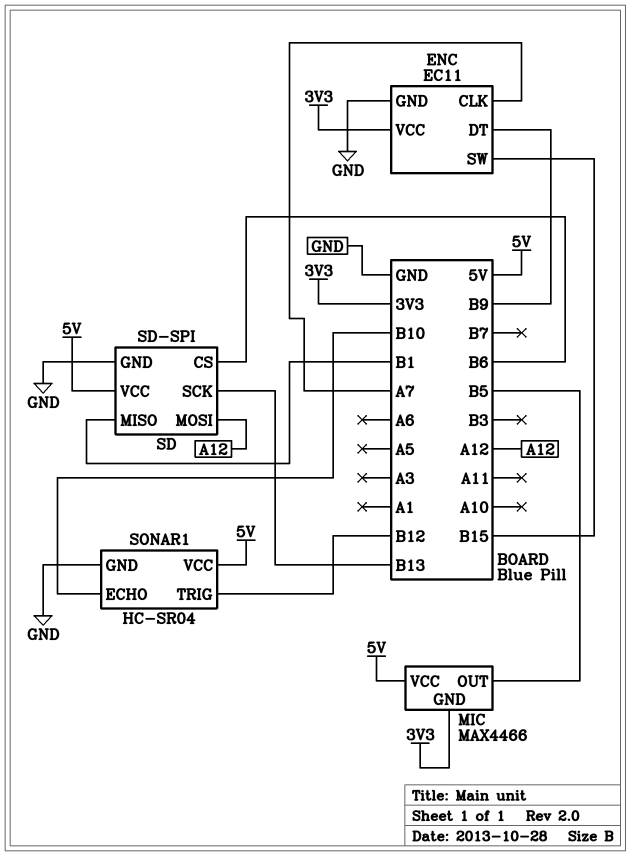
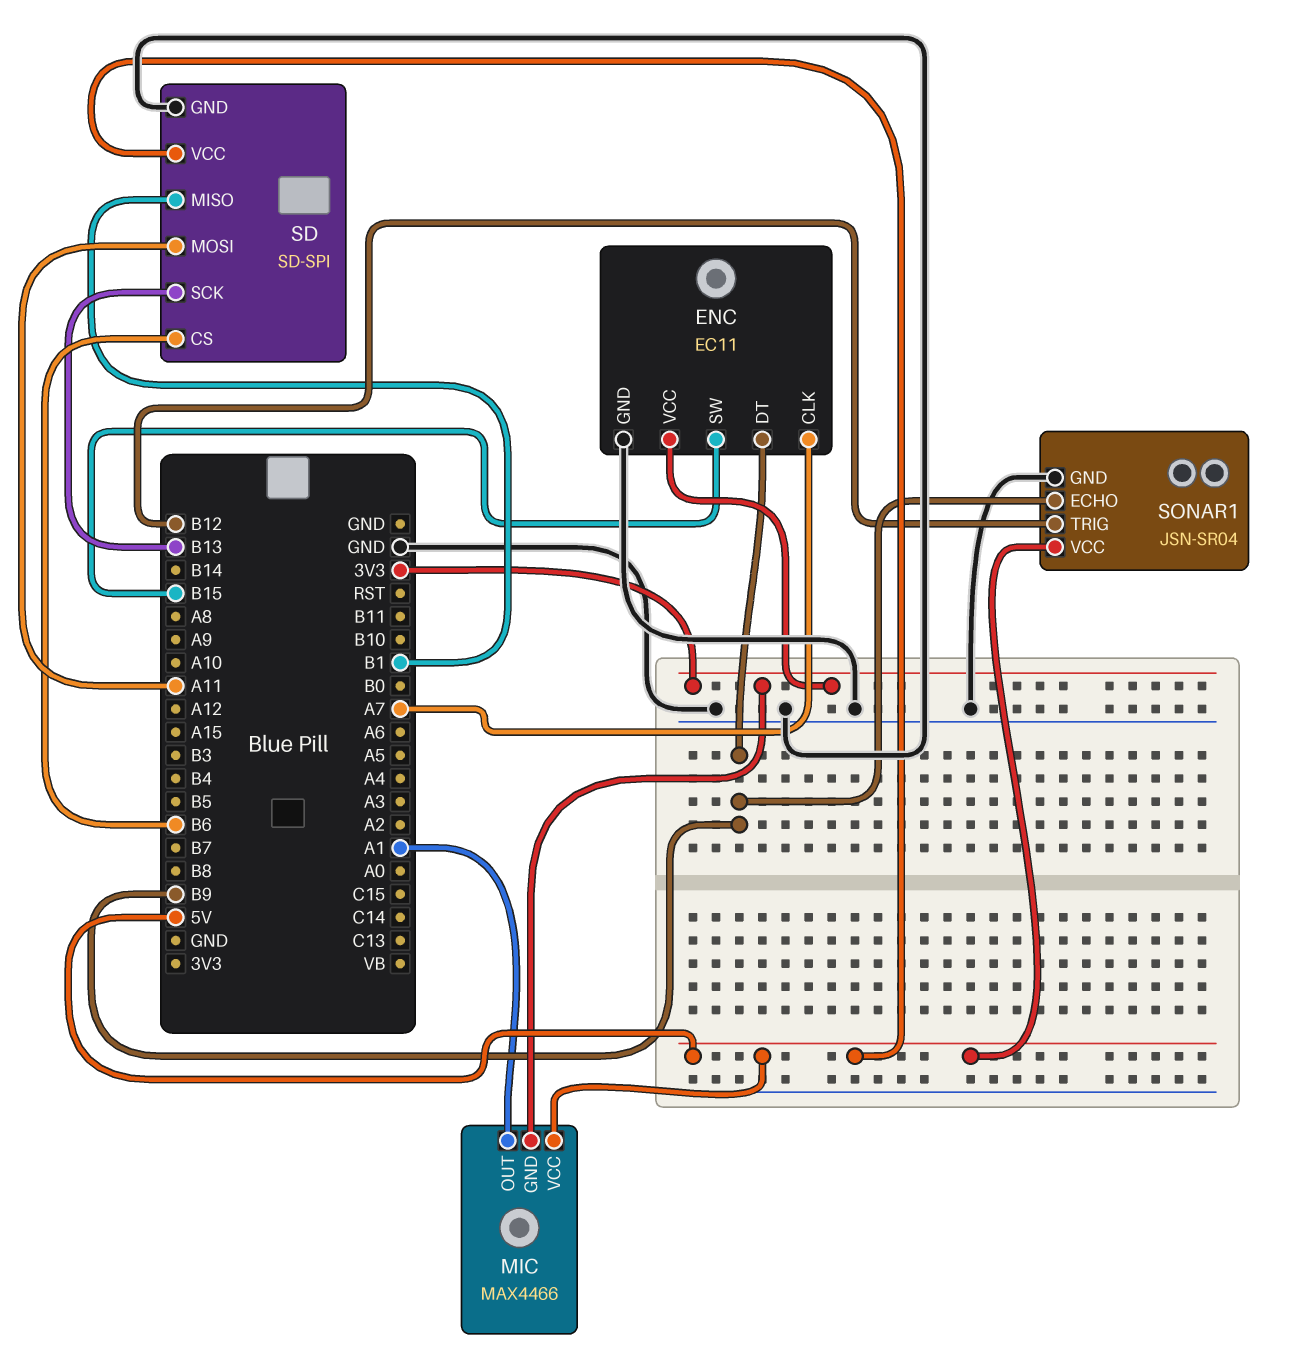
MIC pin OUT: B5 -> A1
SD pin MOSI: A12 -> A11
SONAR1: HC-SR04 -> JSN-SR04
SONAR1 pin ECHO: B10 -> B9

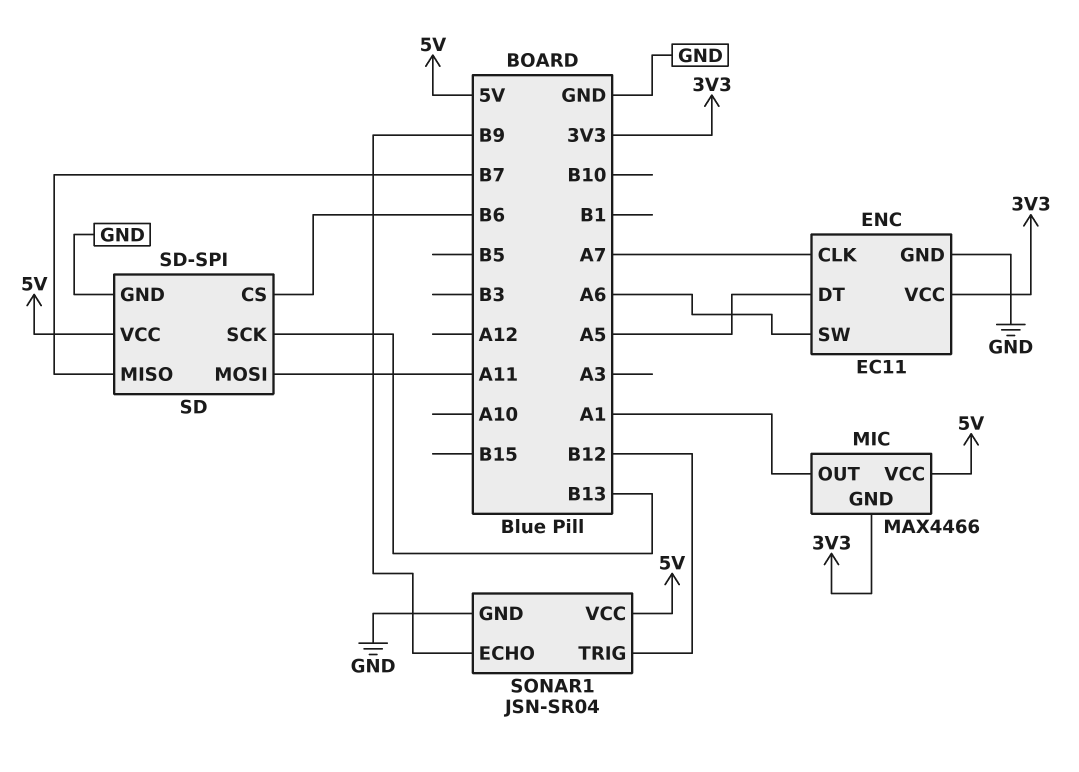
ENC pin DT: B9 -> A5
ENC pin SW: B15 -> A6
SD pin MISO: B1 -> B7

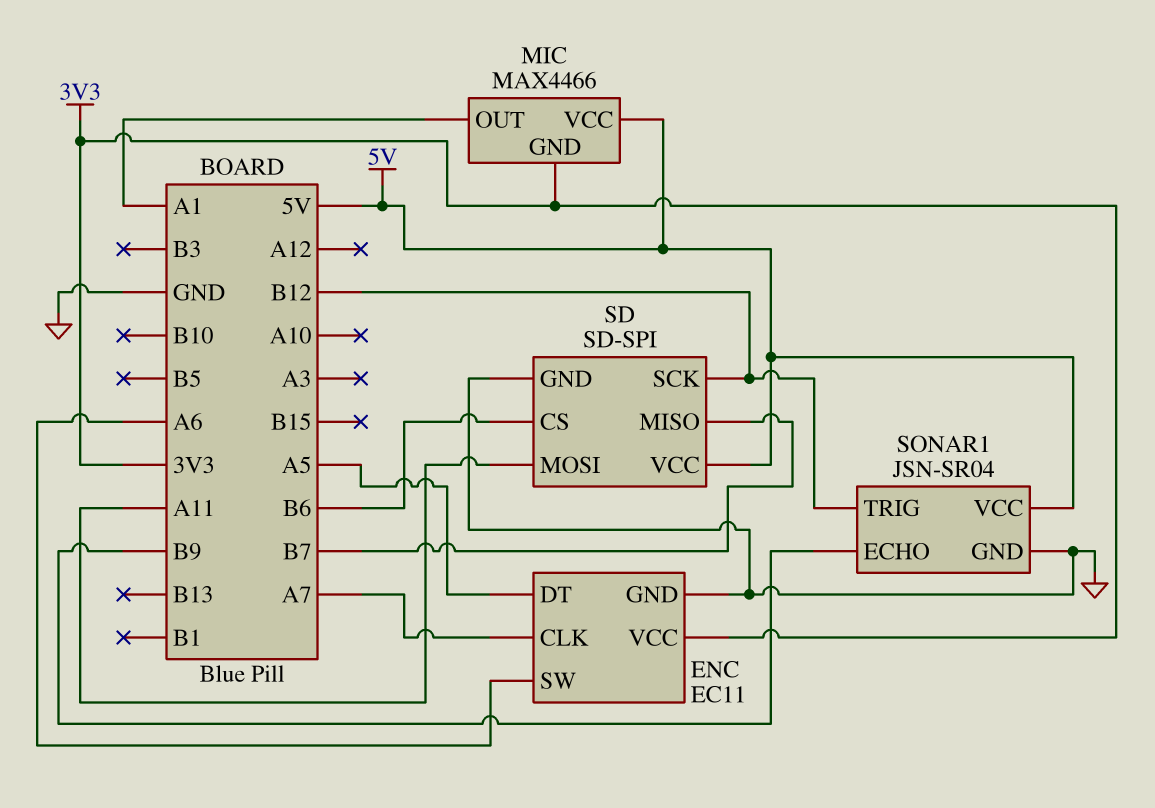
SD pin SCK: B13 -> B12

